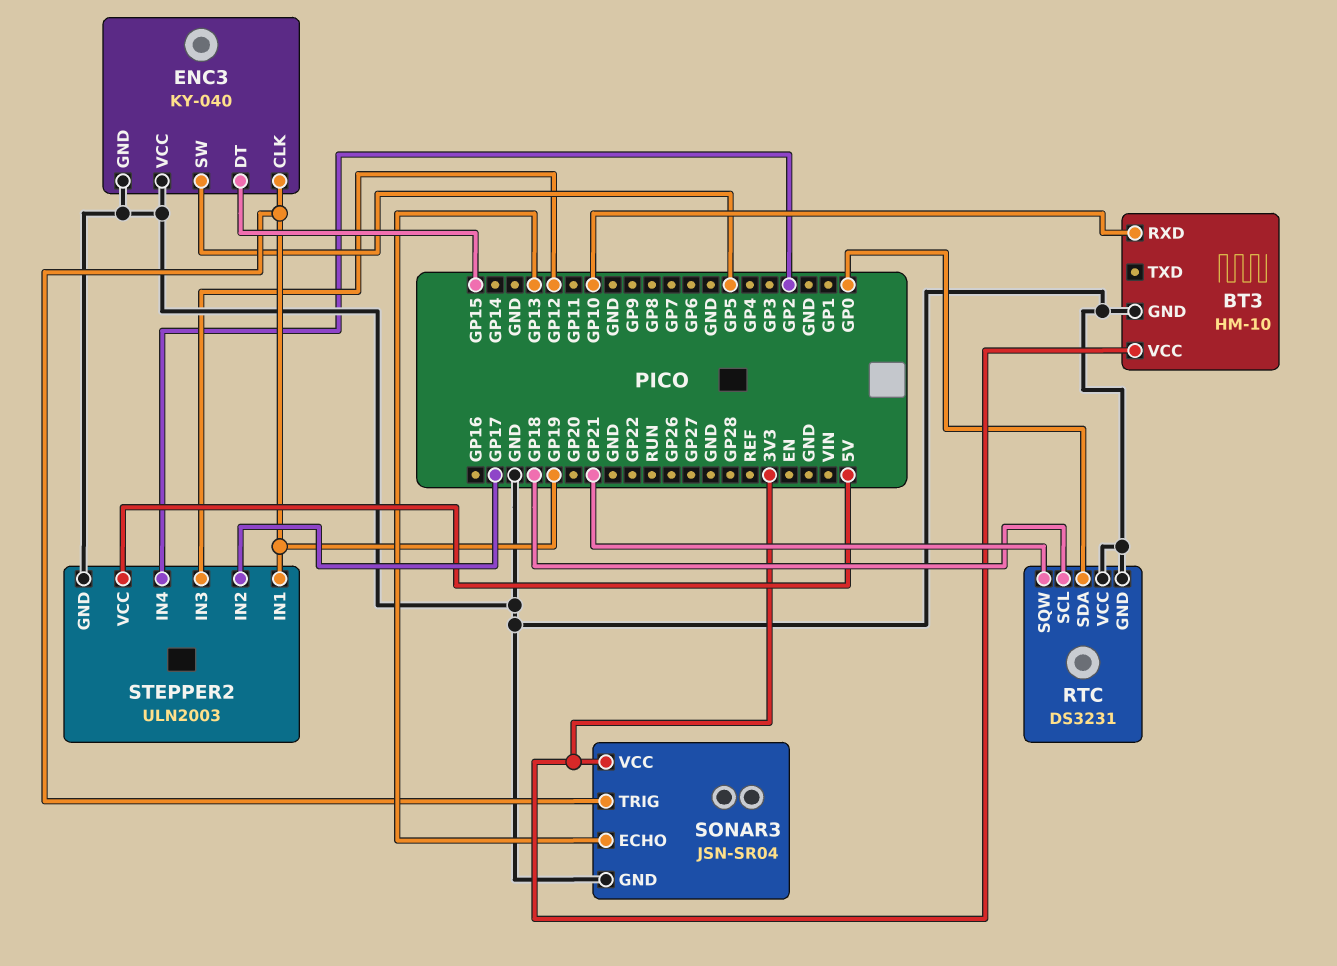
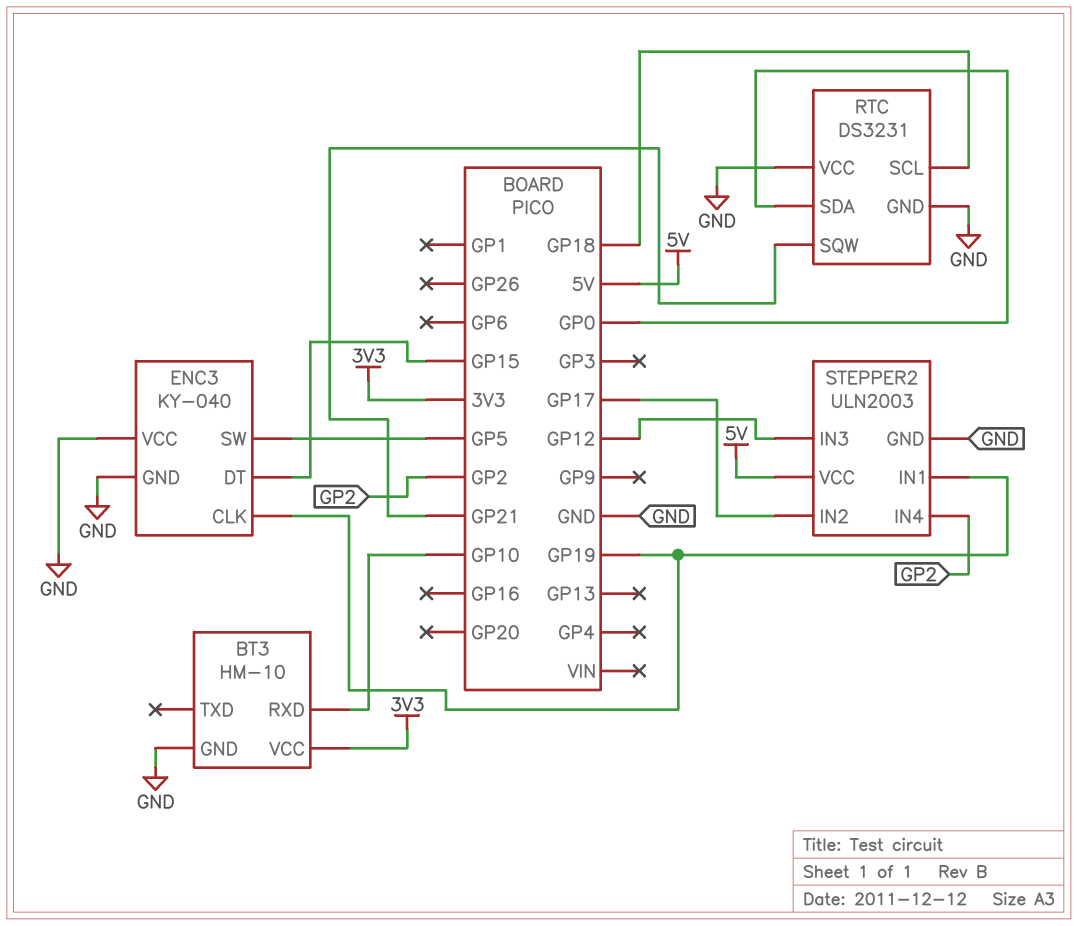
SONAR3: JSN-SR04 -> none
SONAR3 pin ECHO: GP13 -> none
SONAR3 pin GND: GND -> none
SONAR3 pin TRIG: GP19 -> none
SONAR3 pin VCC: 3V3 -> none

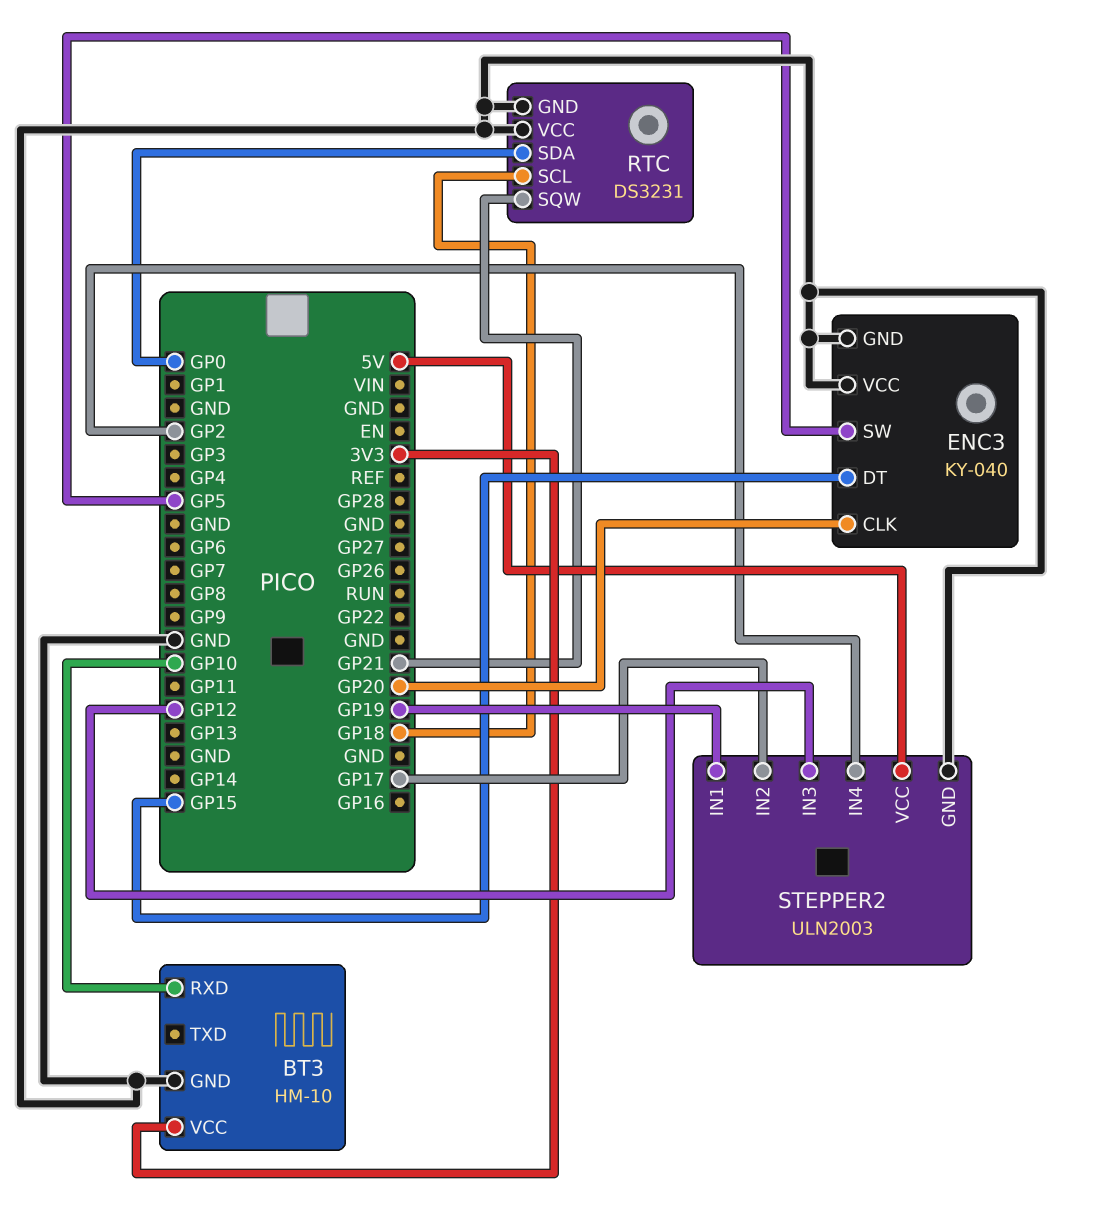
ENC3 pin CLK: GP19 -> GP20

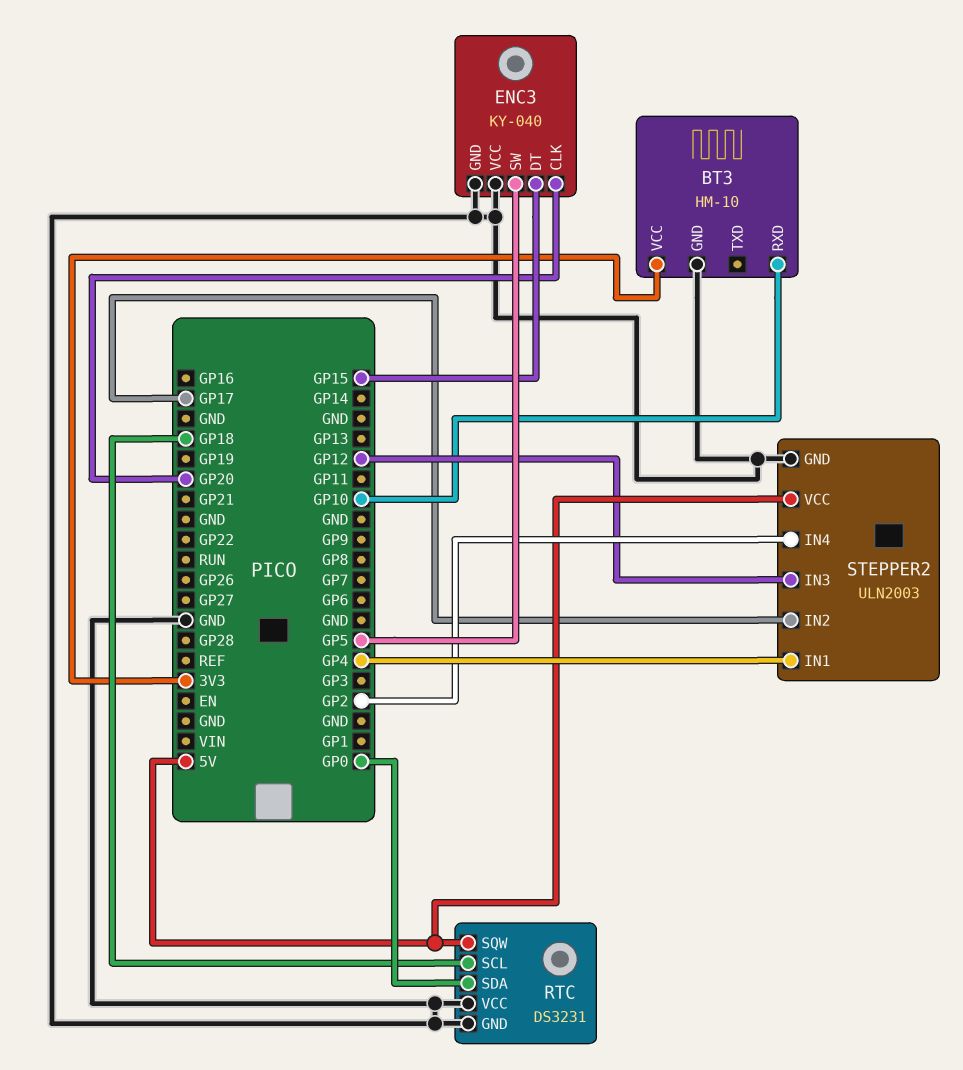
RTC pin SQW: GP21 -> 5V
STEPPER2 pin IN1: GP19 -> GP4

